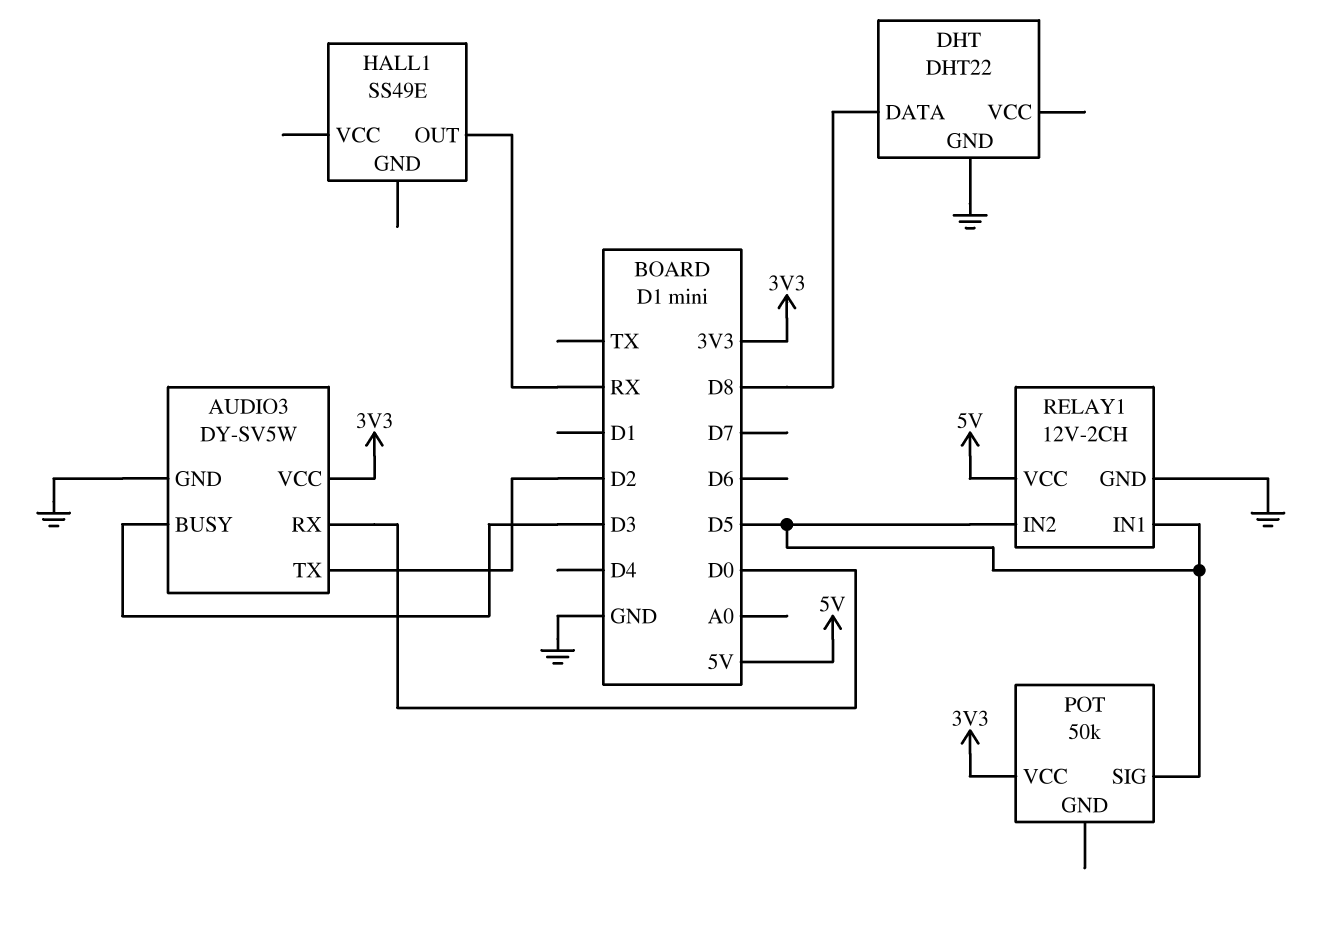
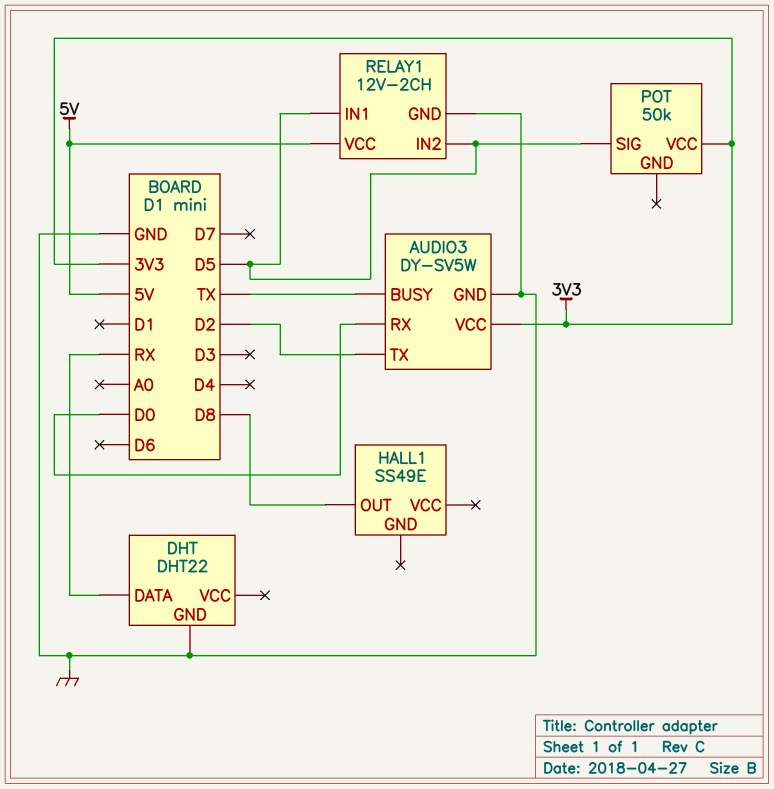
AUDIO3 pin BUSY: D3 -> TX
DHT pin DATA: D8 -> RX
HALL1 pin OUT: RX -> D8

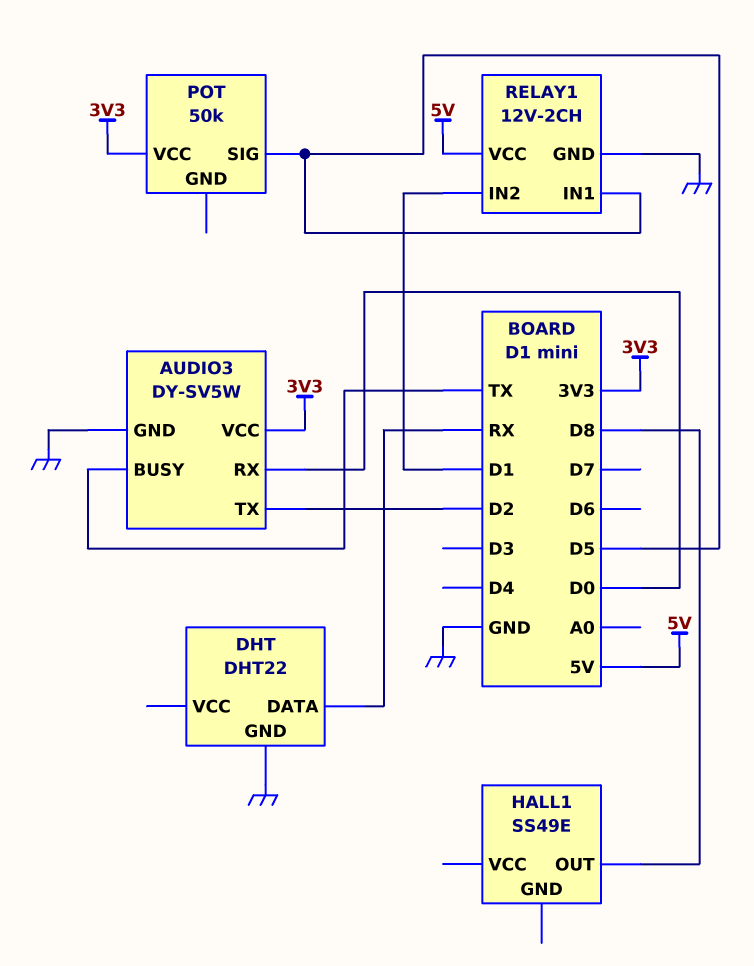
RELAY1 pin IN2: D5 -> D1

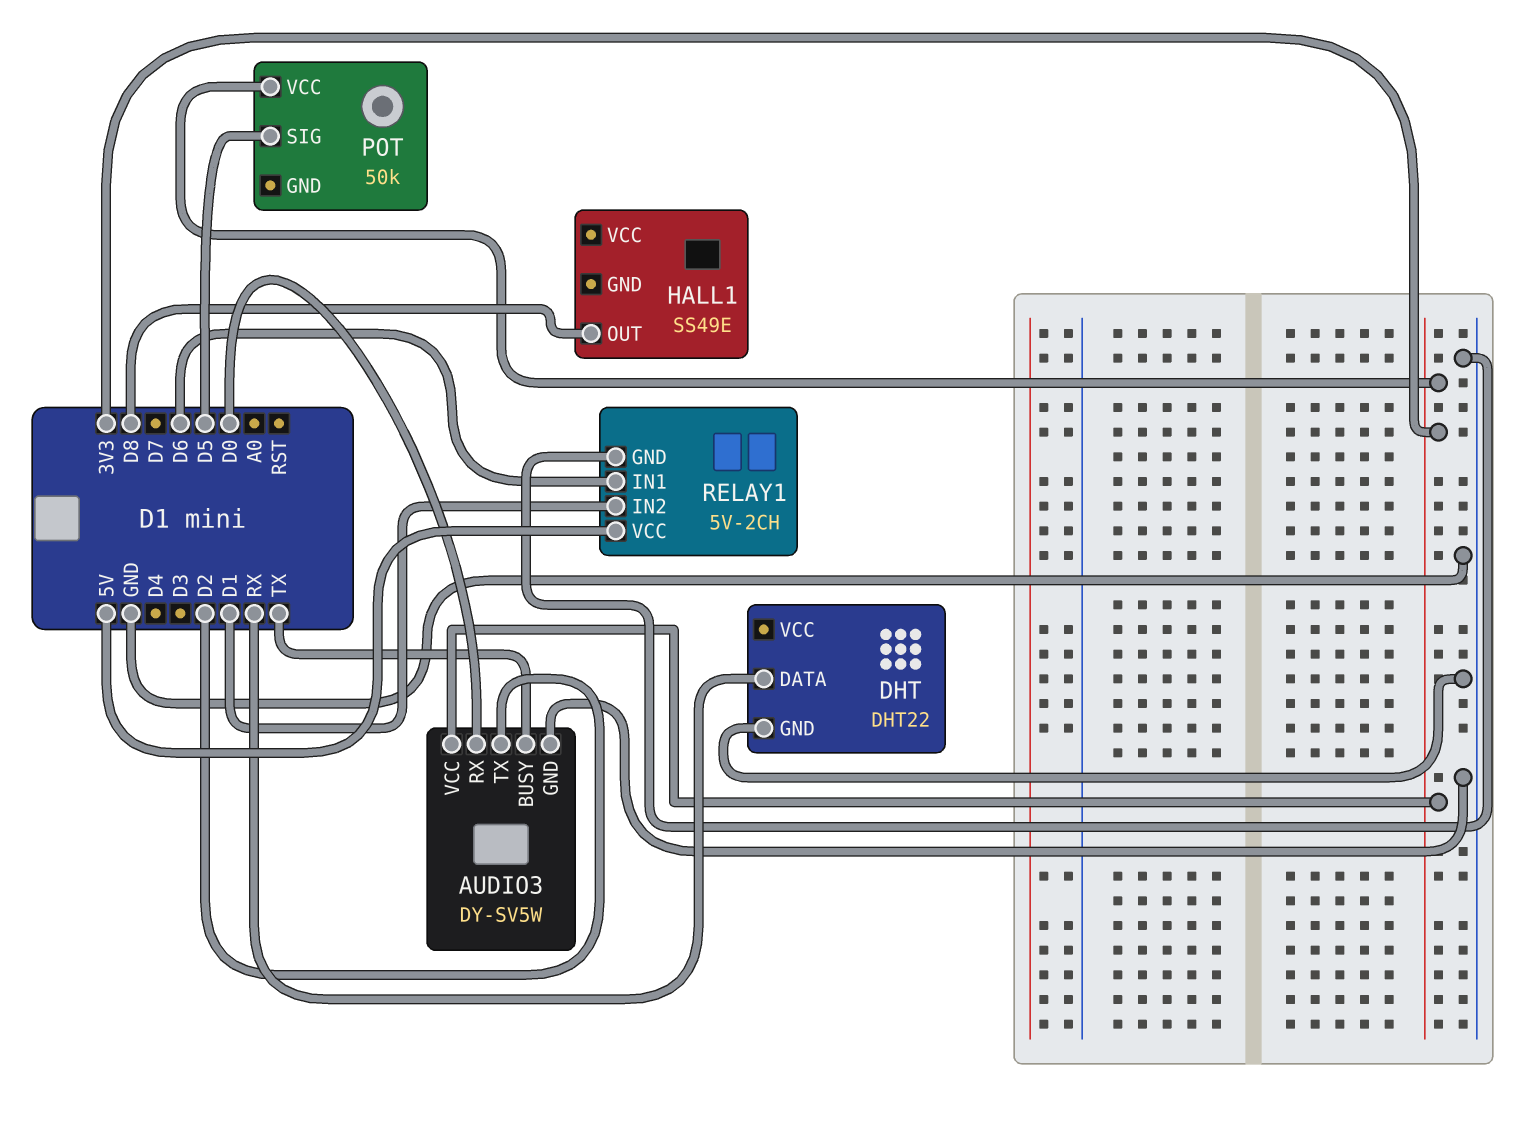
RELAY1: 12V-2CH -> 5V-2CH
RELAY1 pin IN1: D5 -> D6

